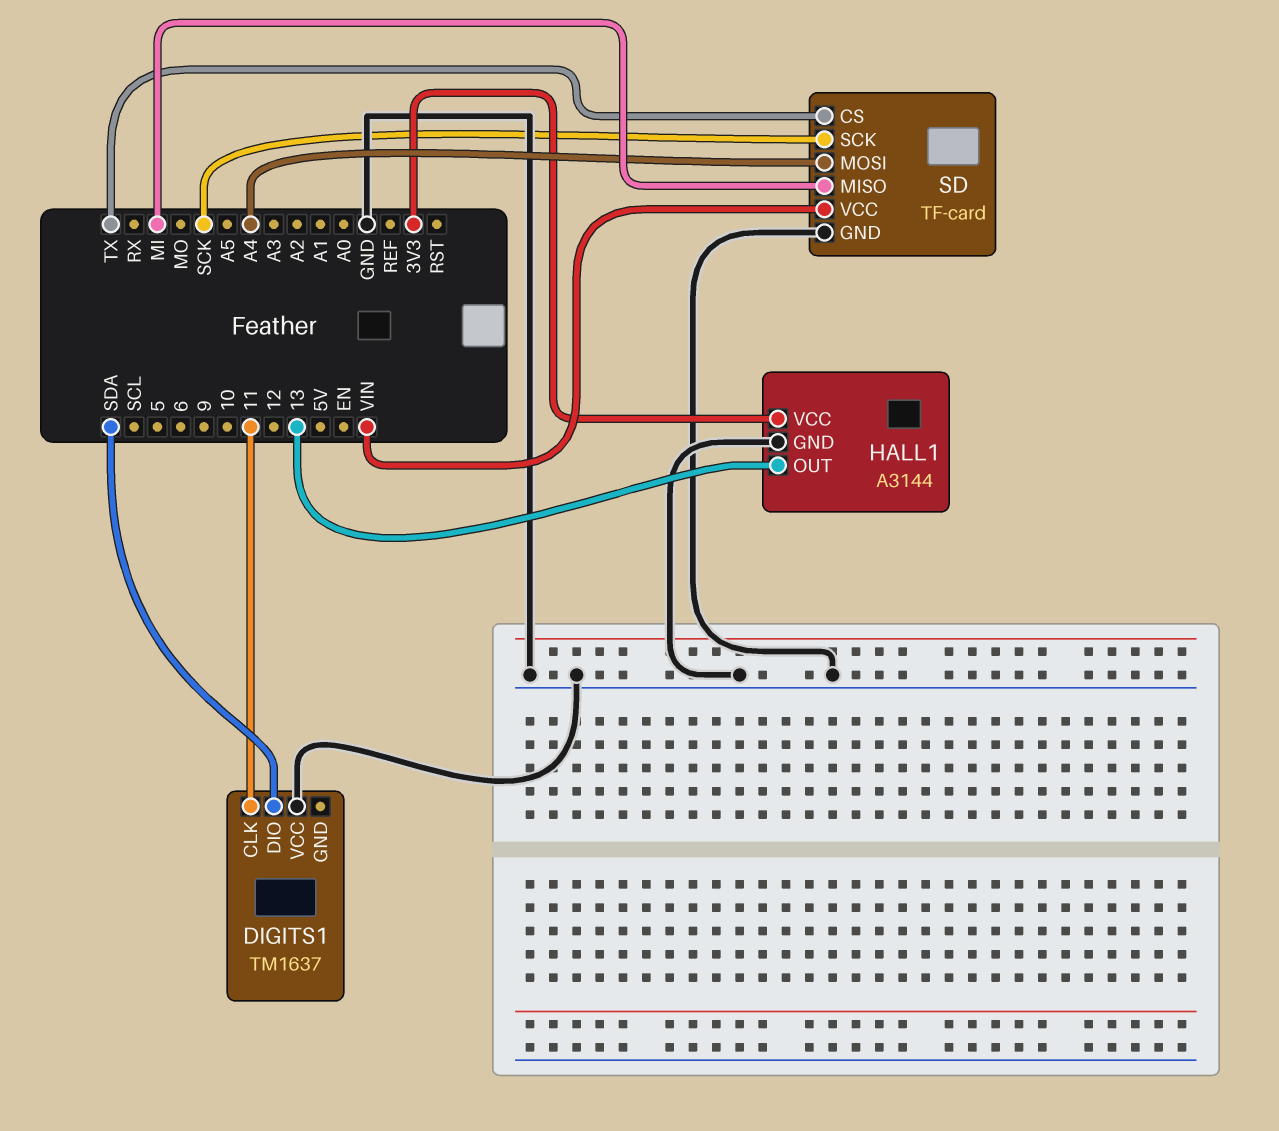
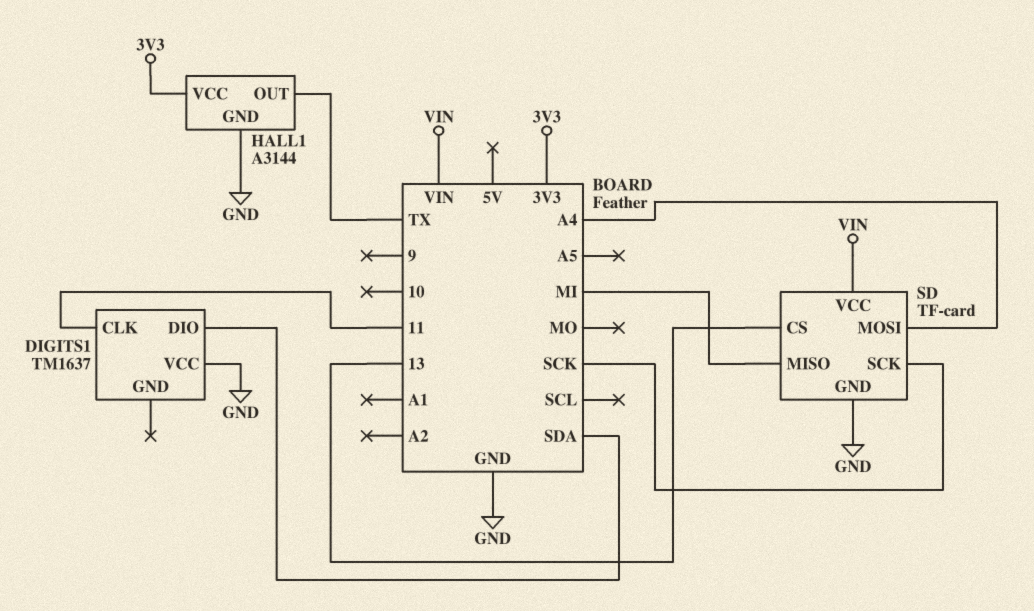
HALL1 pin OUT: 13 -> TX
SD pin CS: TX -> 13

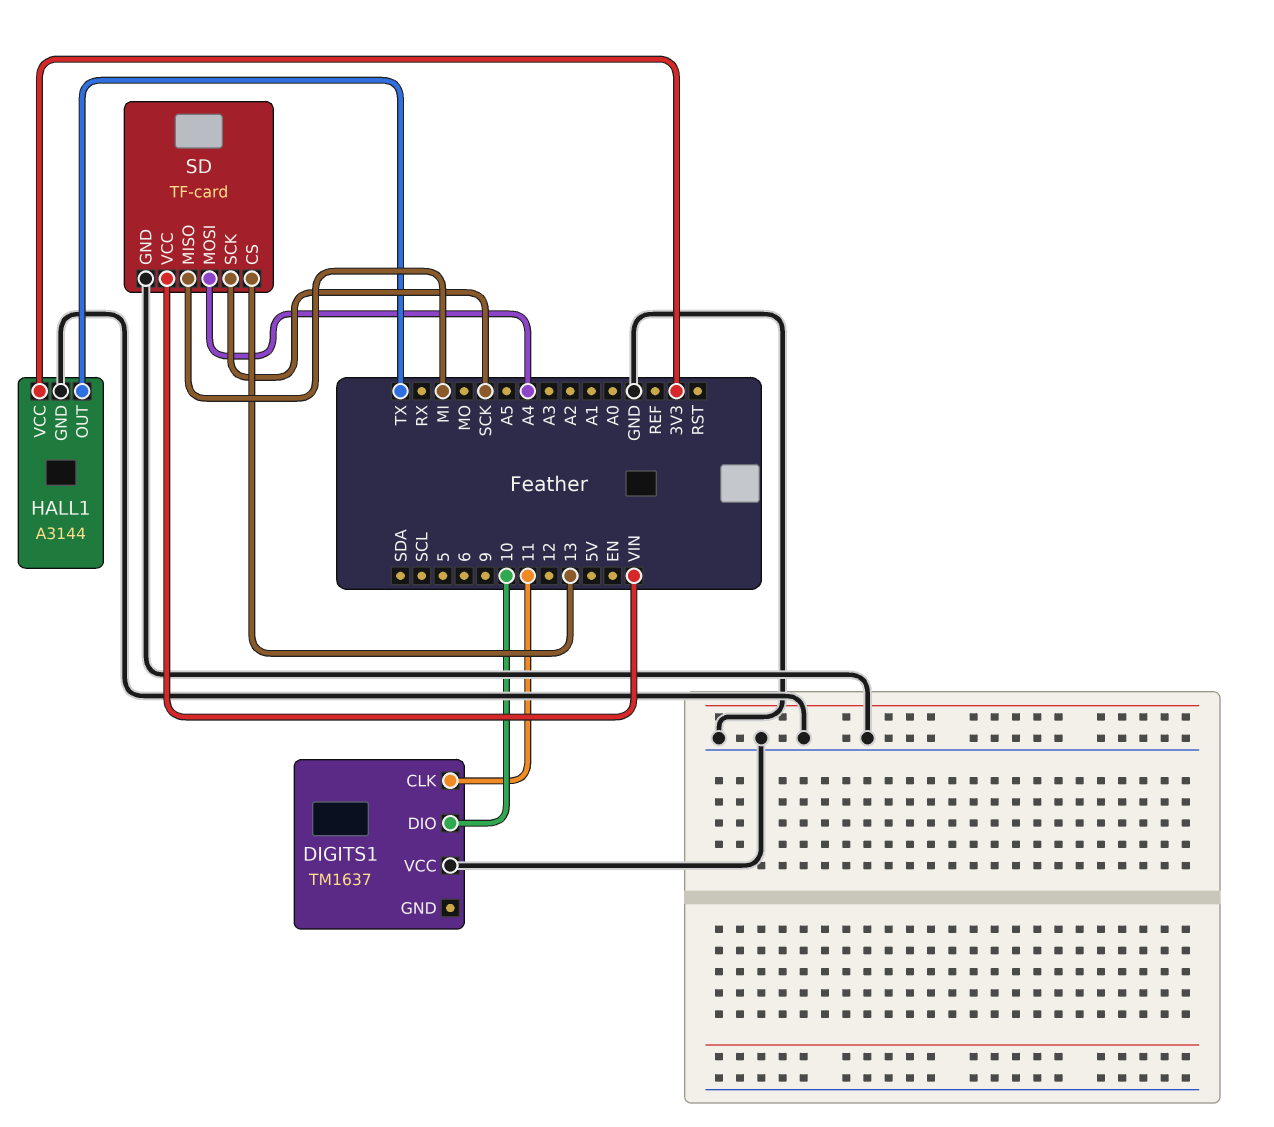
DIGITS1 pin DIO: SDA -> 10

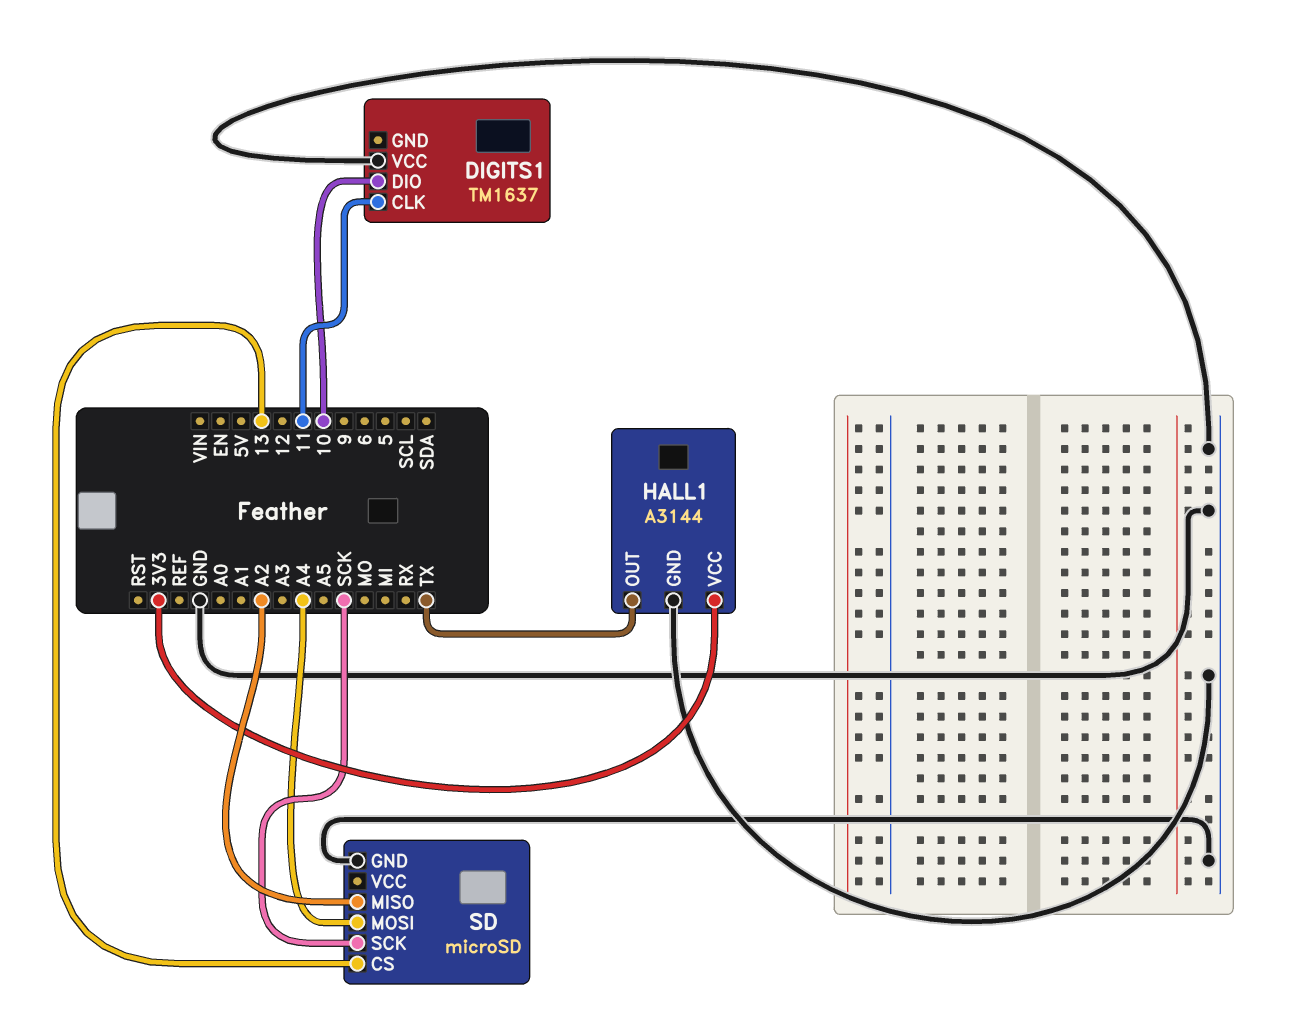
SD: TF-card -> microSD
SD pin MISO: MI -> A2
SD pin VCC: VIN -> none

